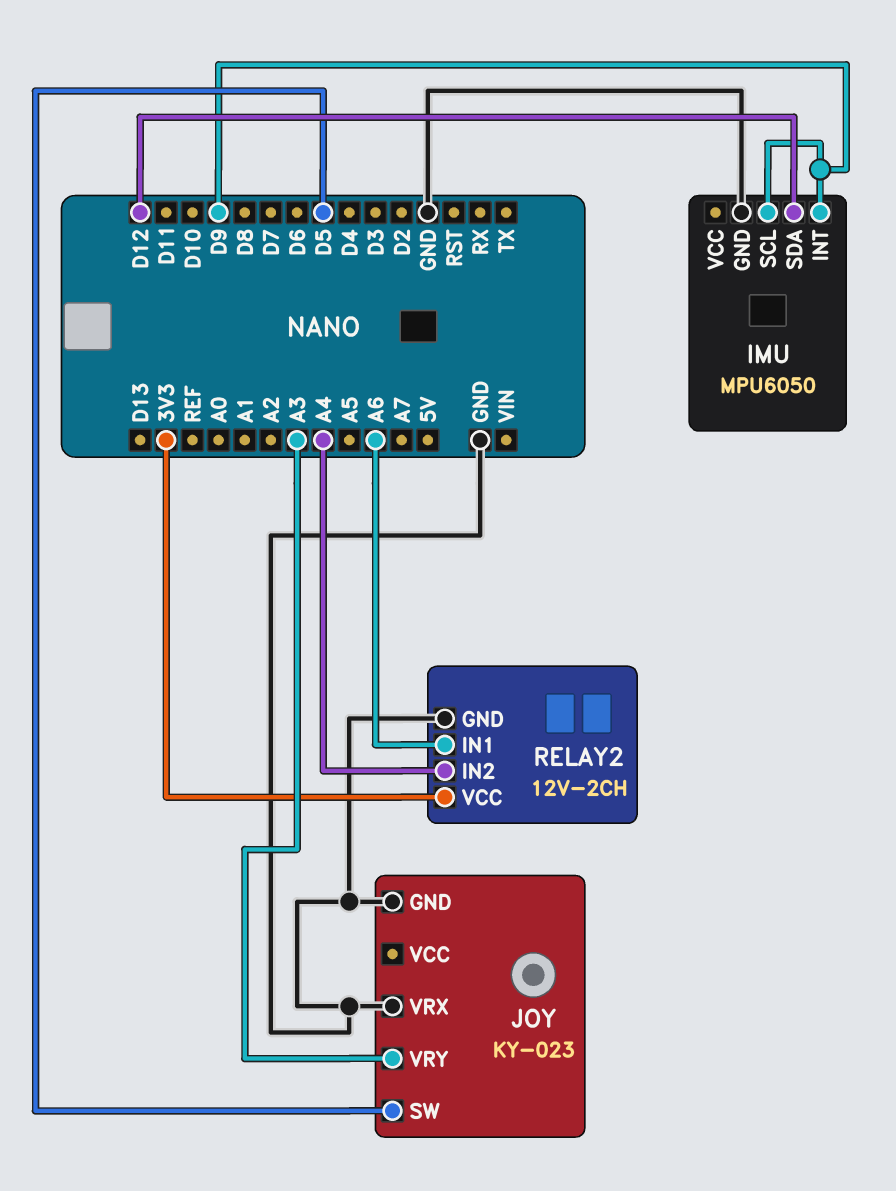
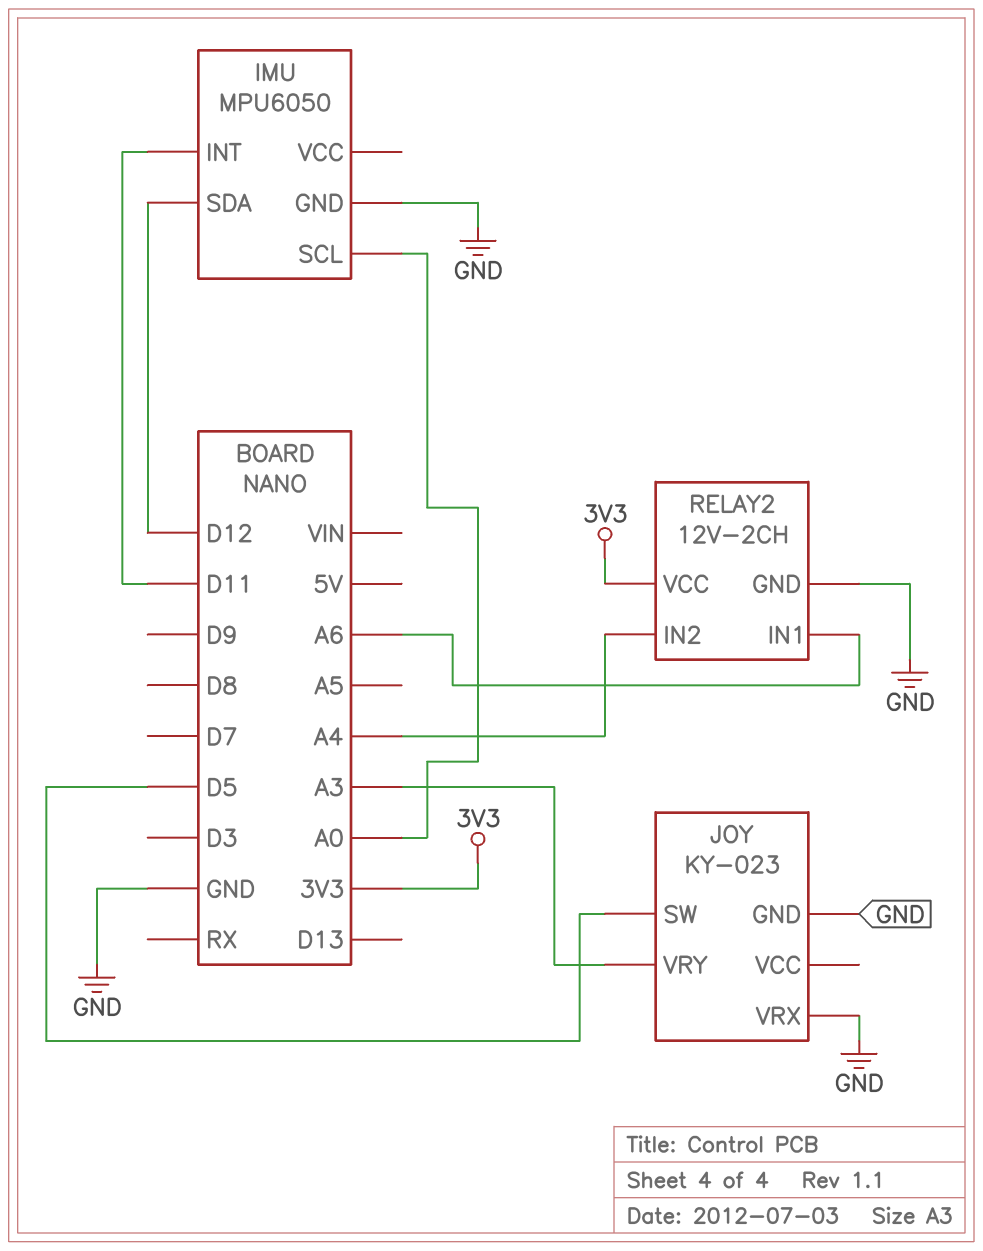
IMU pin INT: D9 -> D11
IMU pin SCL: D9 -> A0

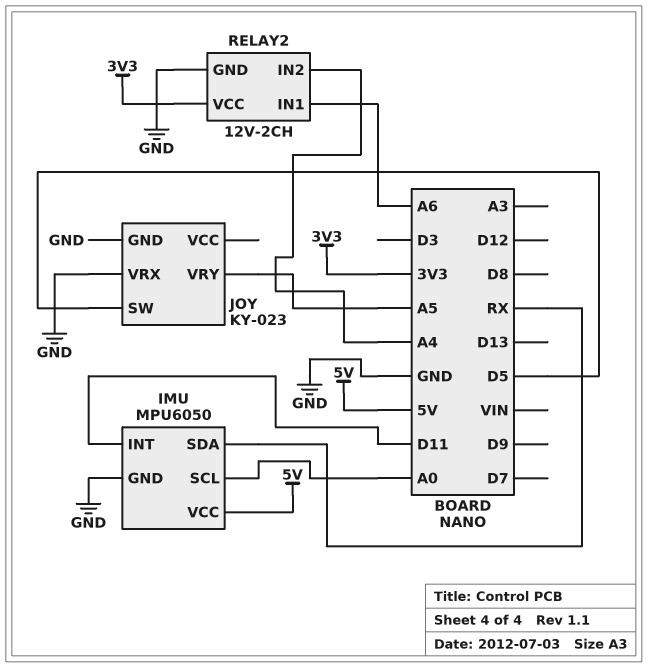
IMU pin SDA: D12 -> RX
IMU pin VCC: none -> 5V
JOY pin VRY: A3 -> A5

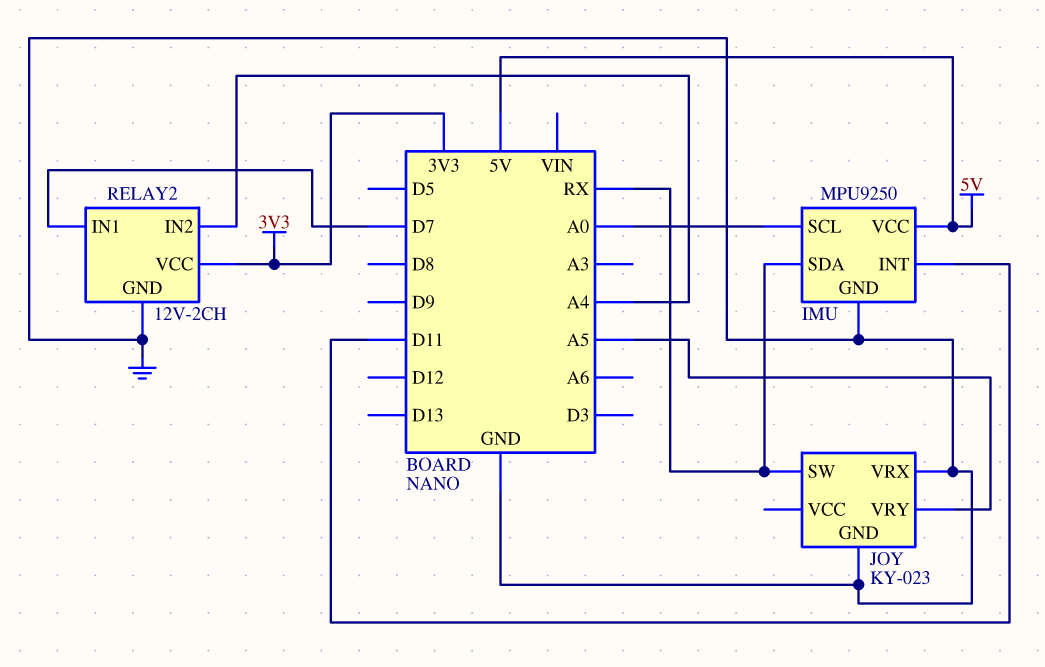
IMU: MPU6050 -> MPU9250
JOY pin SW: D5 -> RX
RELAY2 pin IN1: A6 -> D7

